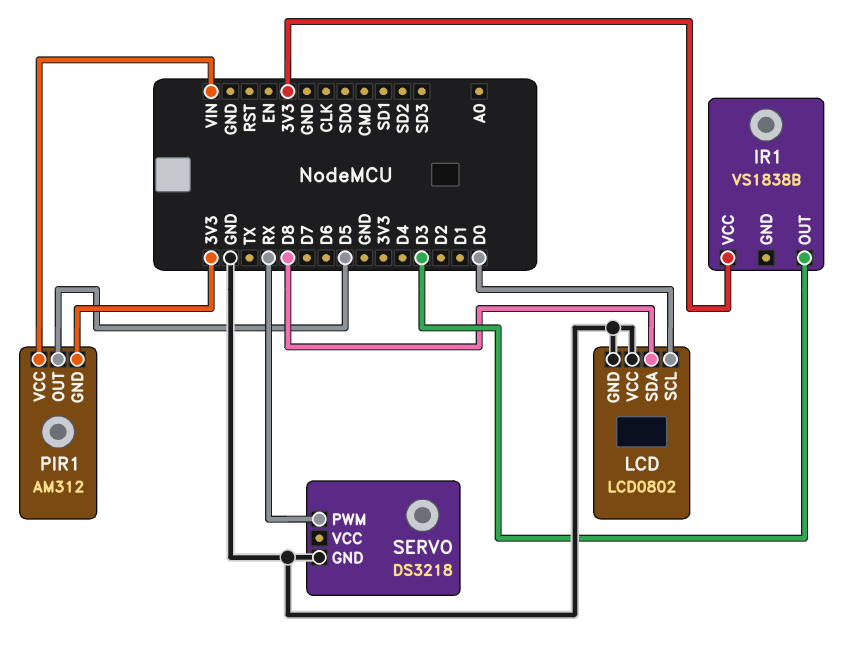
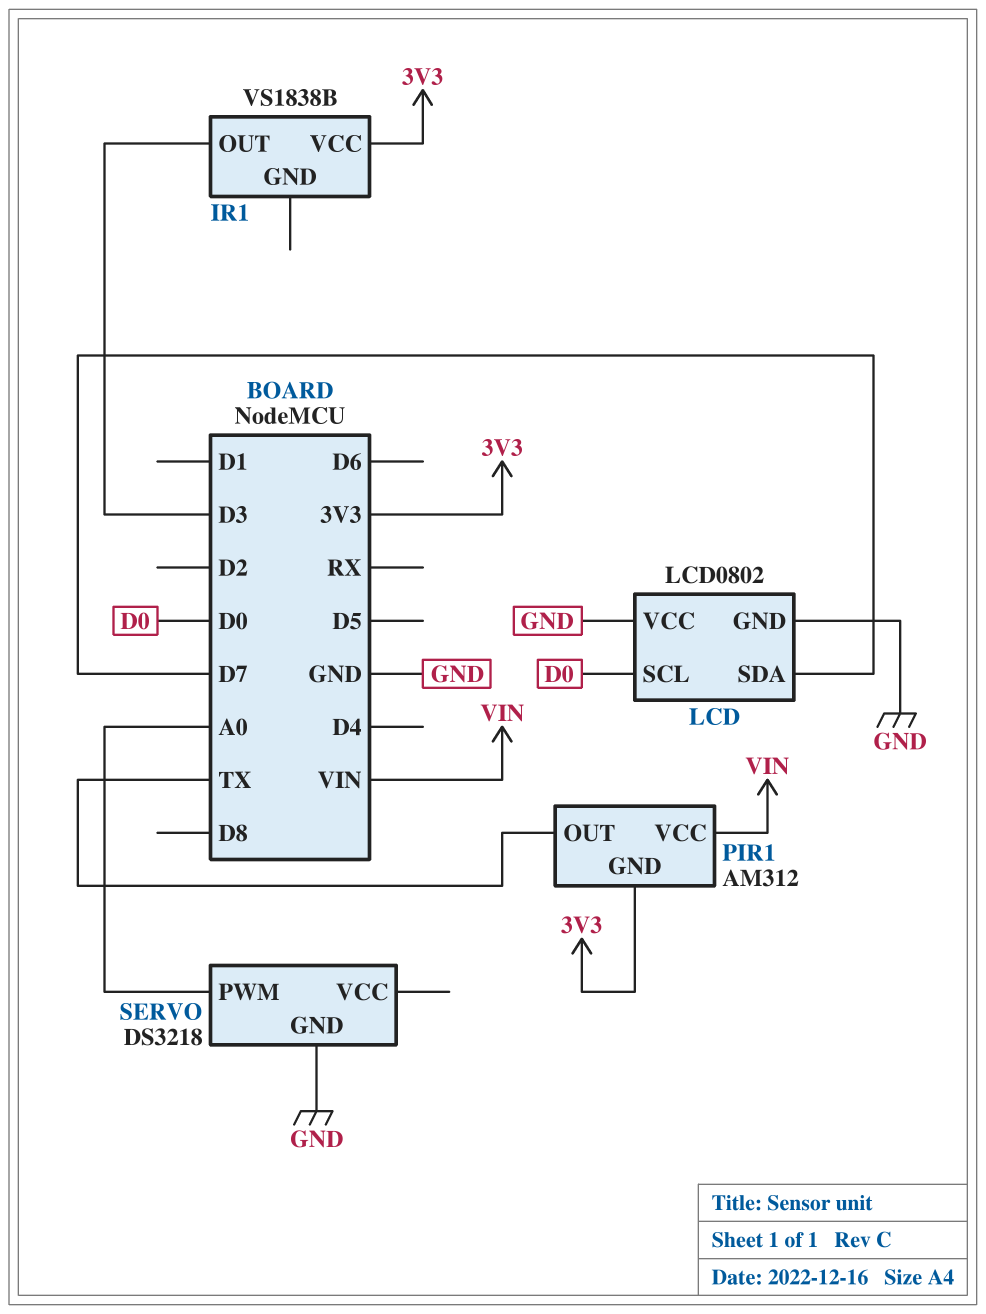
LCD pin SDA: D8 -> D7
PIR1 pin OUT: D5 -> TX
SERVO pin PWM: RX -> A0

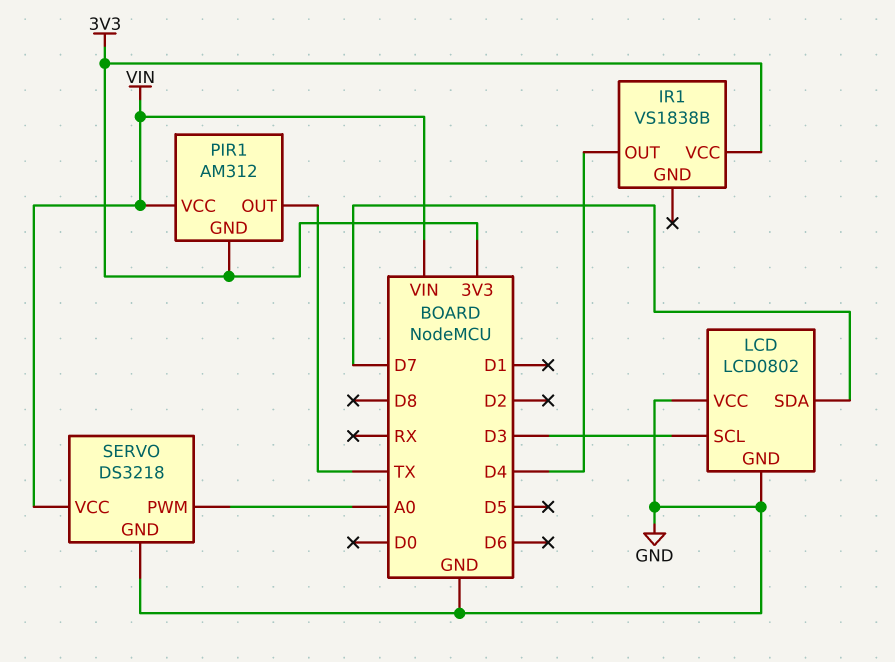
IR1 pin OUT: D3 -> D4
LCD pin SCL: D0 -> D3
SERVO pin VCC: none -> VIN

